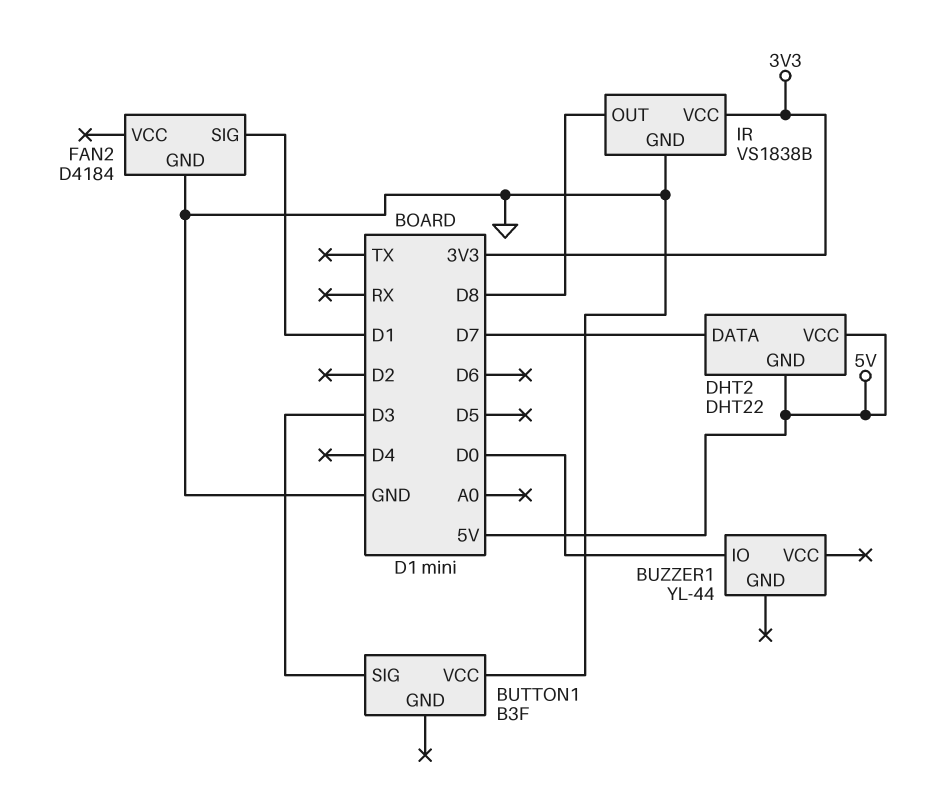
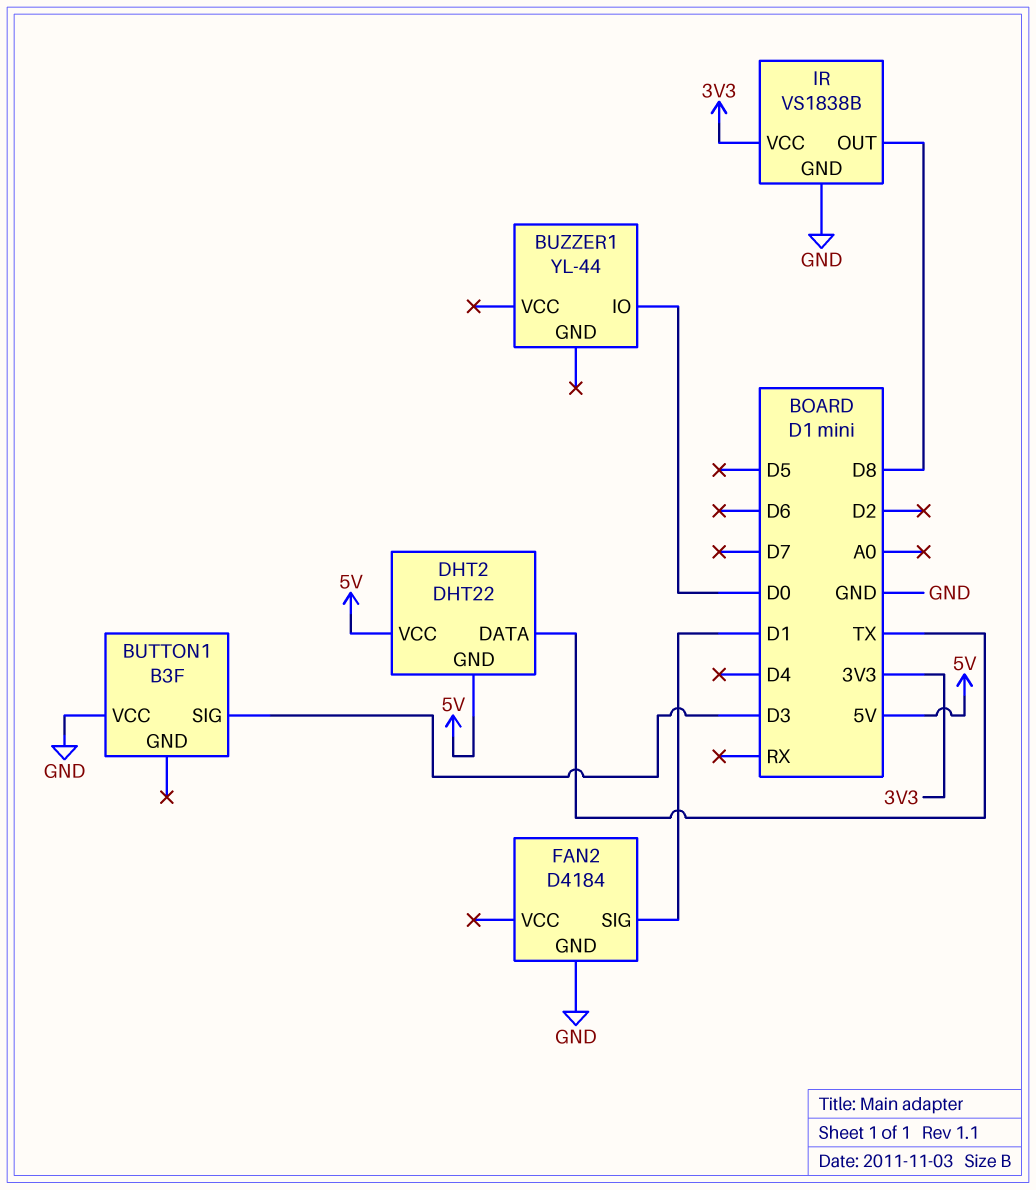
DHT2 pin DATA: D7 -> TX

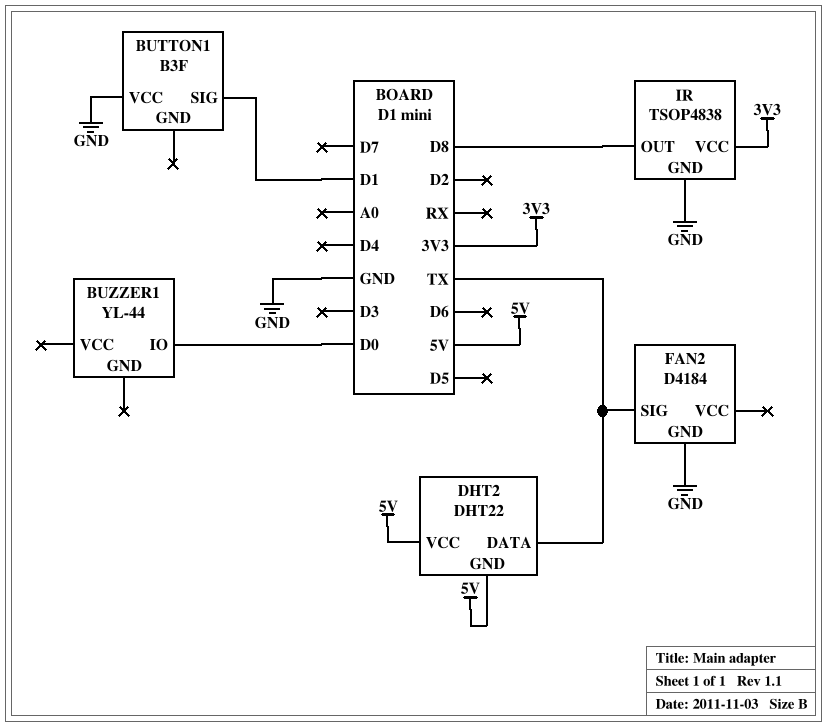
BUTTON1 pin SIG: D3 -> D1
FAN2 pin SIG: D1 -> TX
IR: VS1838B -> TSOP4838

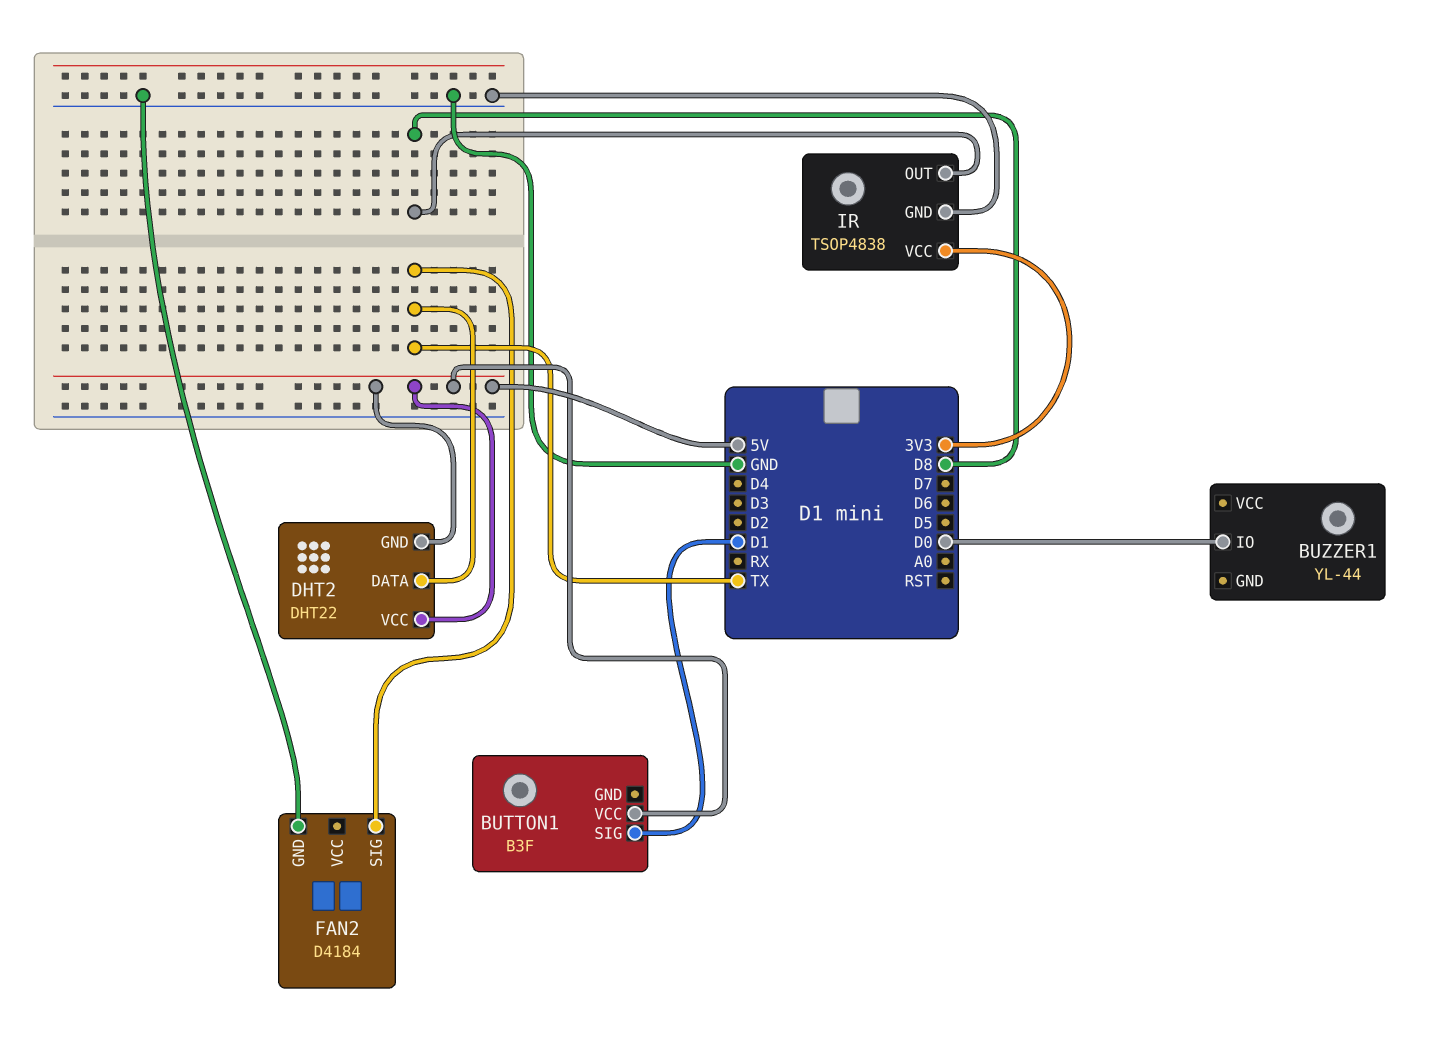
BUTTON1 pin VCC: GND -> 5V

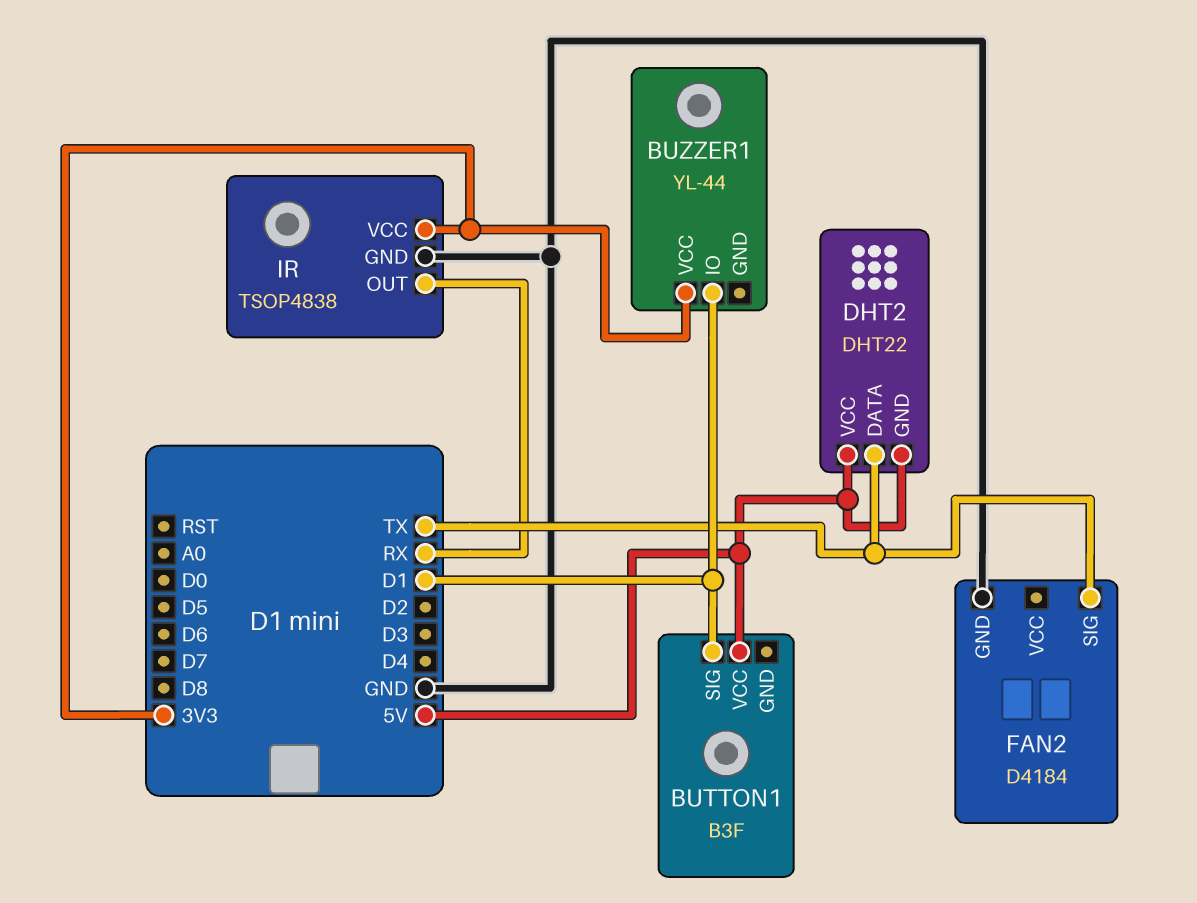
BUZZER1 pin IO: D0 -> D1
BUZZER1 pin VCC: none -> 3V3
IR pin OUT: D8 -> RX

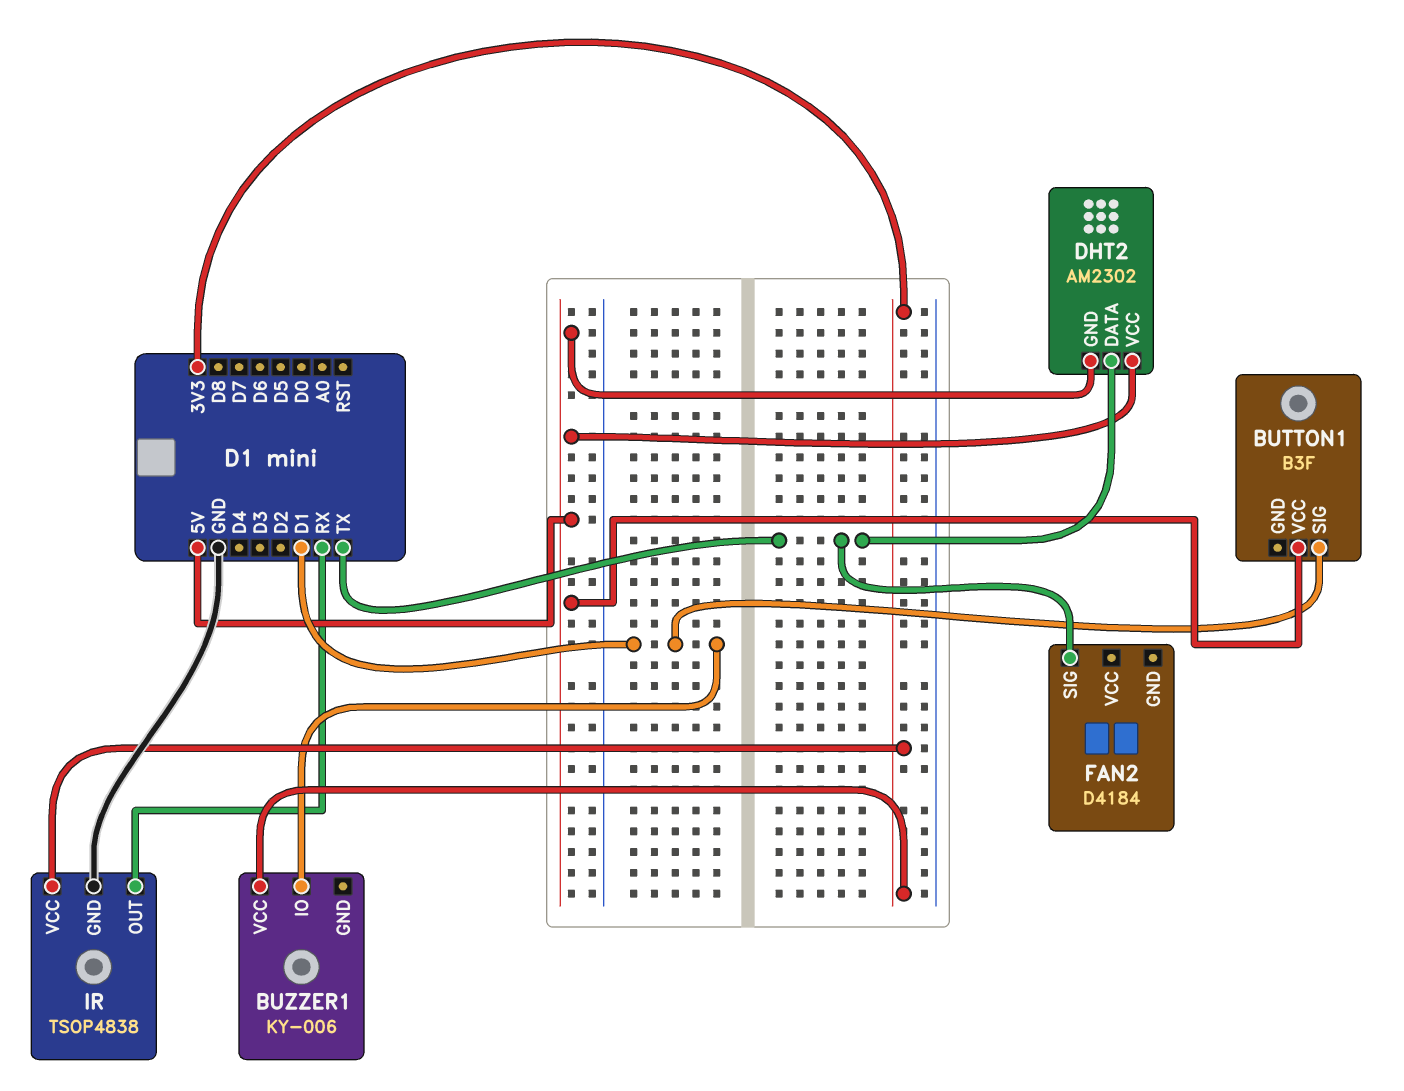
BUZZER1: YL-44 -> KY-006
DHT2: DHT22 -> AM2302
FAN2 pin GND: GND -> none

